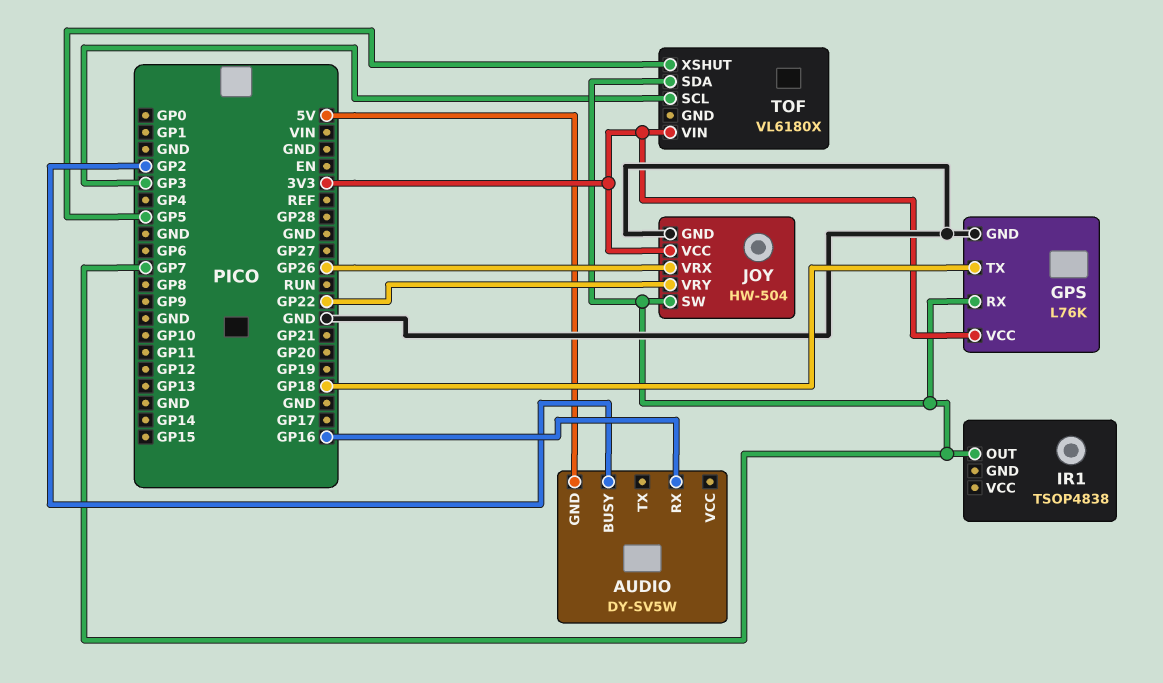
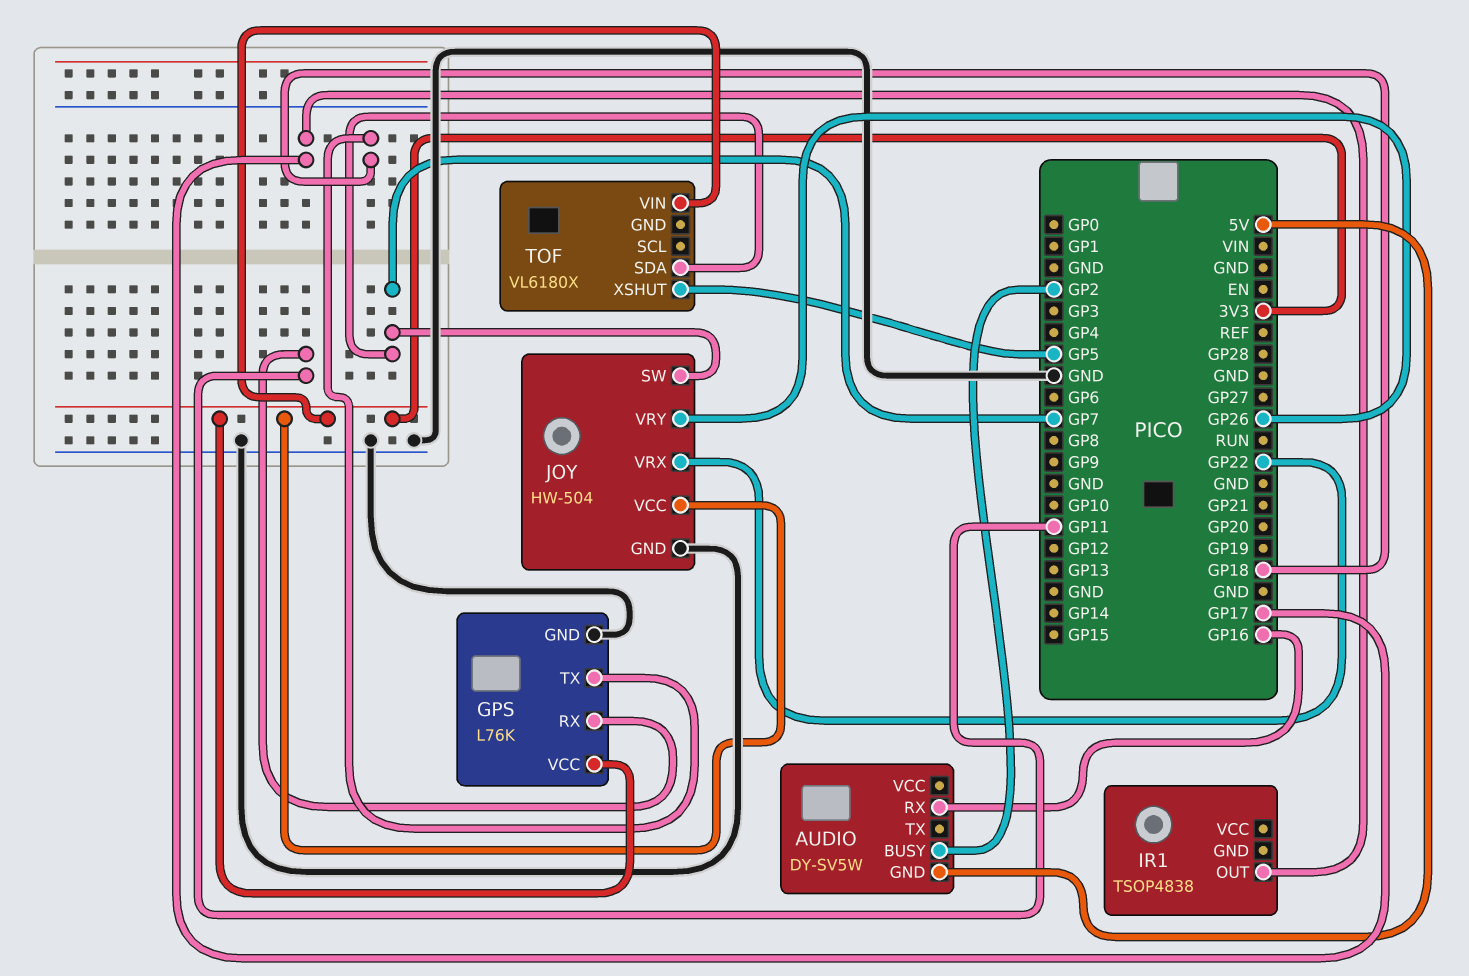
GPS pin RX: GP7 -> GP11
IR1 pin OUT: GP7 -> GP17
JOY pin VRX: GP26 -> GP22
JOY pin VRY: GP22 -> GP26
TOF pin SCL: GP3 -> none

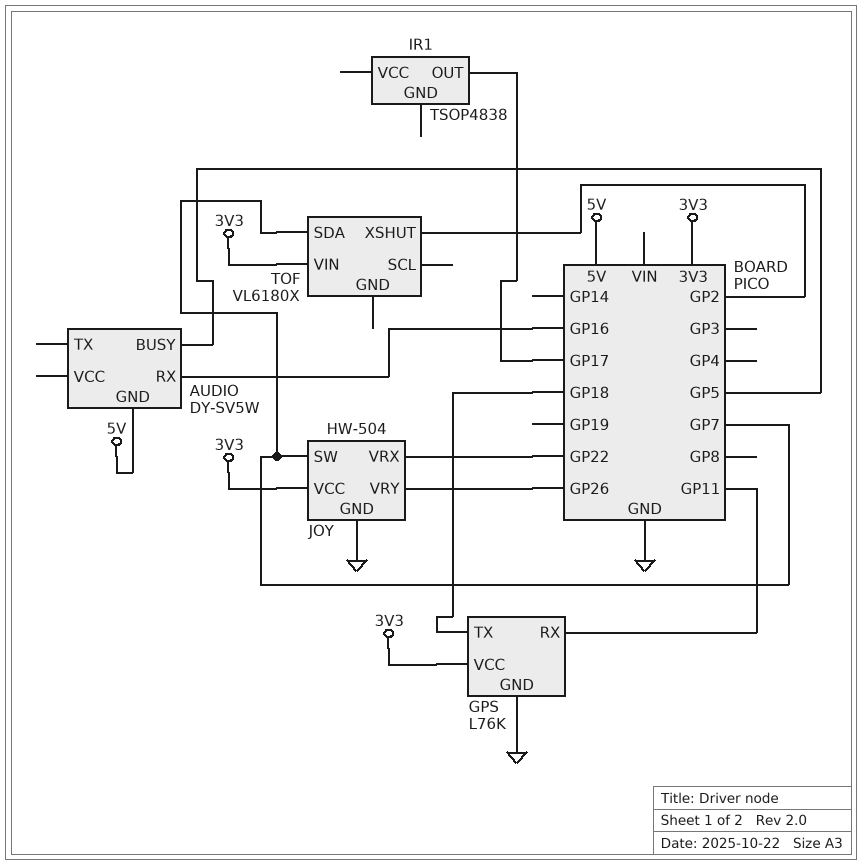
AUDIO pin BUSY: GP2 -> GP5
TOF pin XSHUT: GP5 -> GP2

